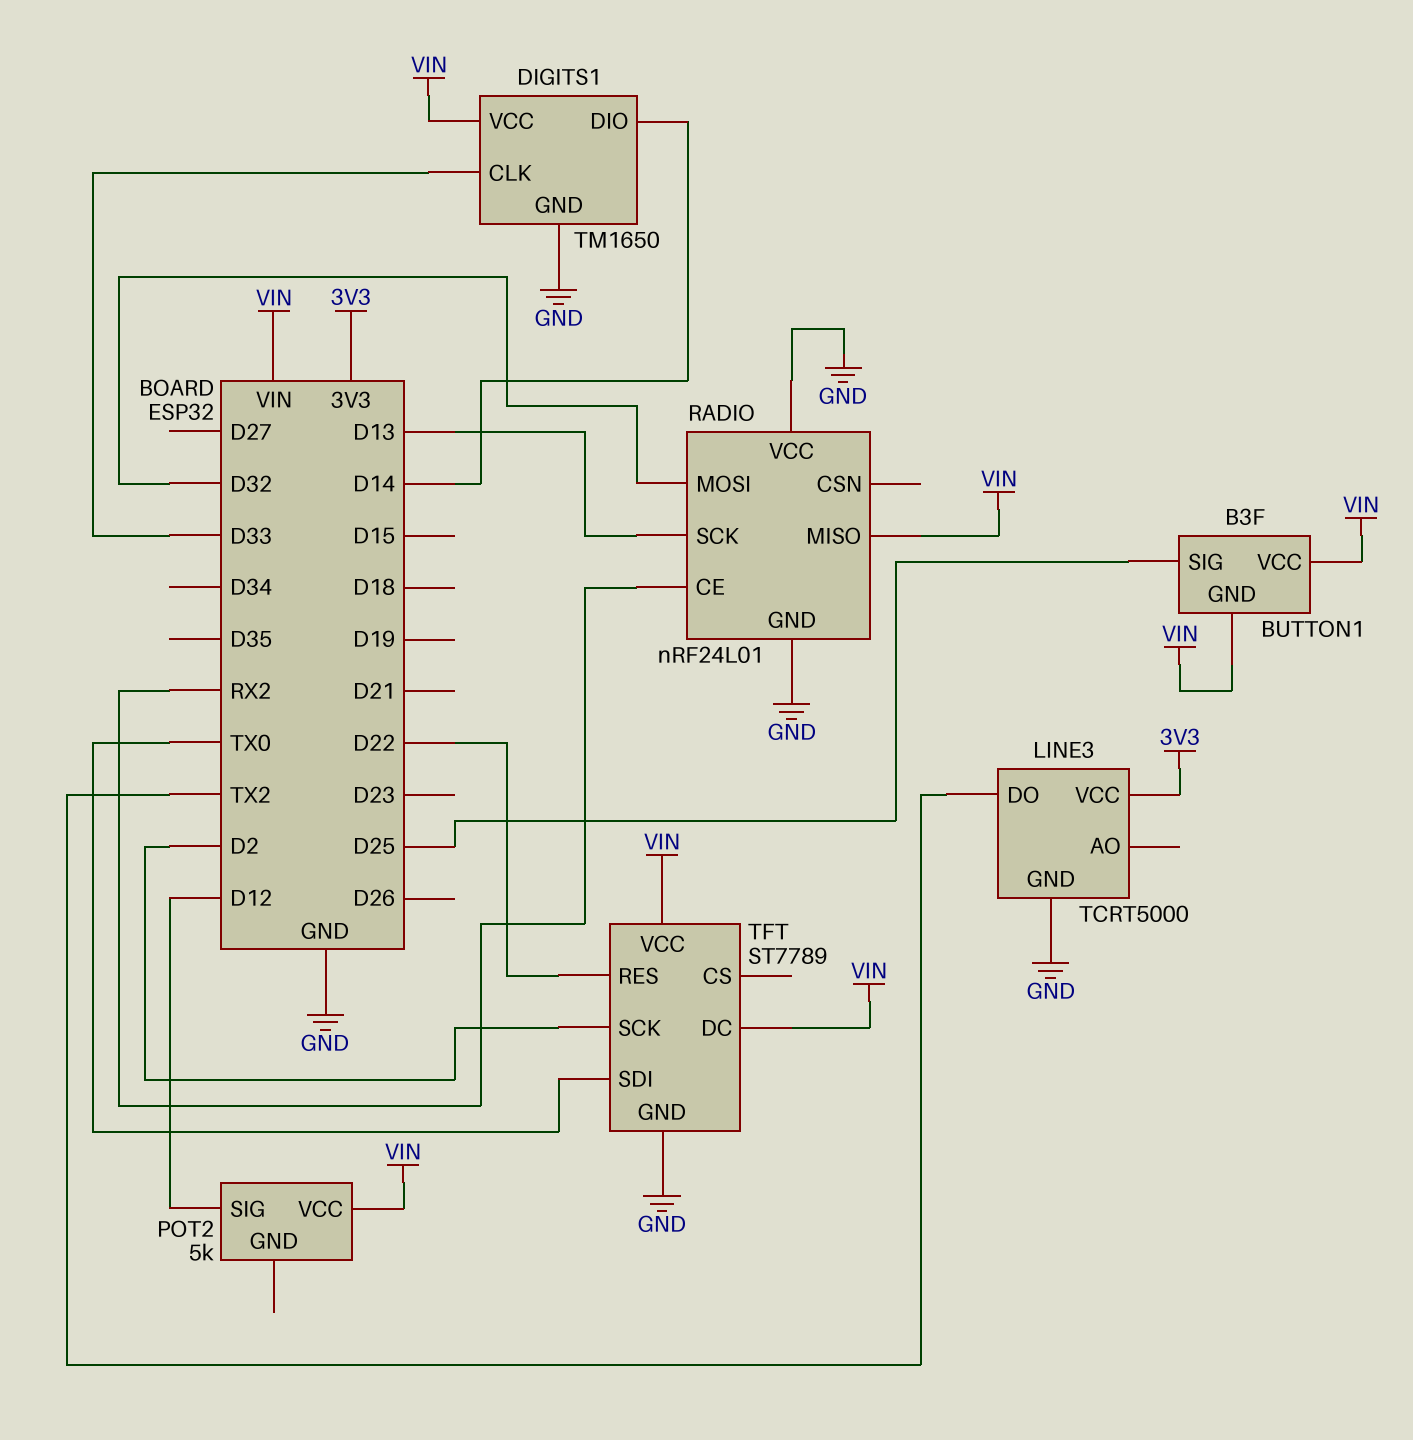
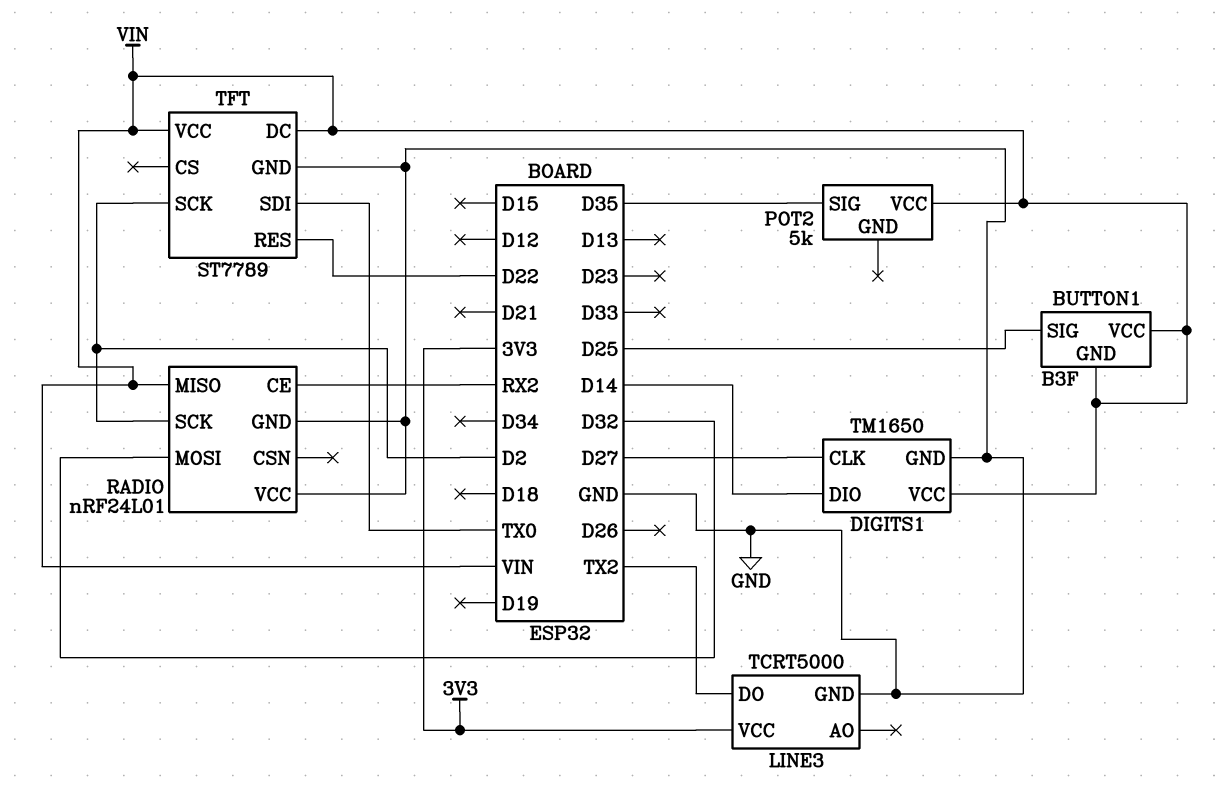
DIGITS1 pin CLK: D33 -> D27
POT2 pin SIG: D12 -> D35
RADIO pin SCK: D13 -> D2

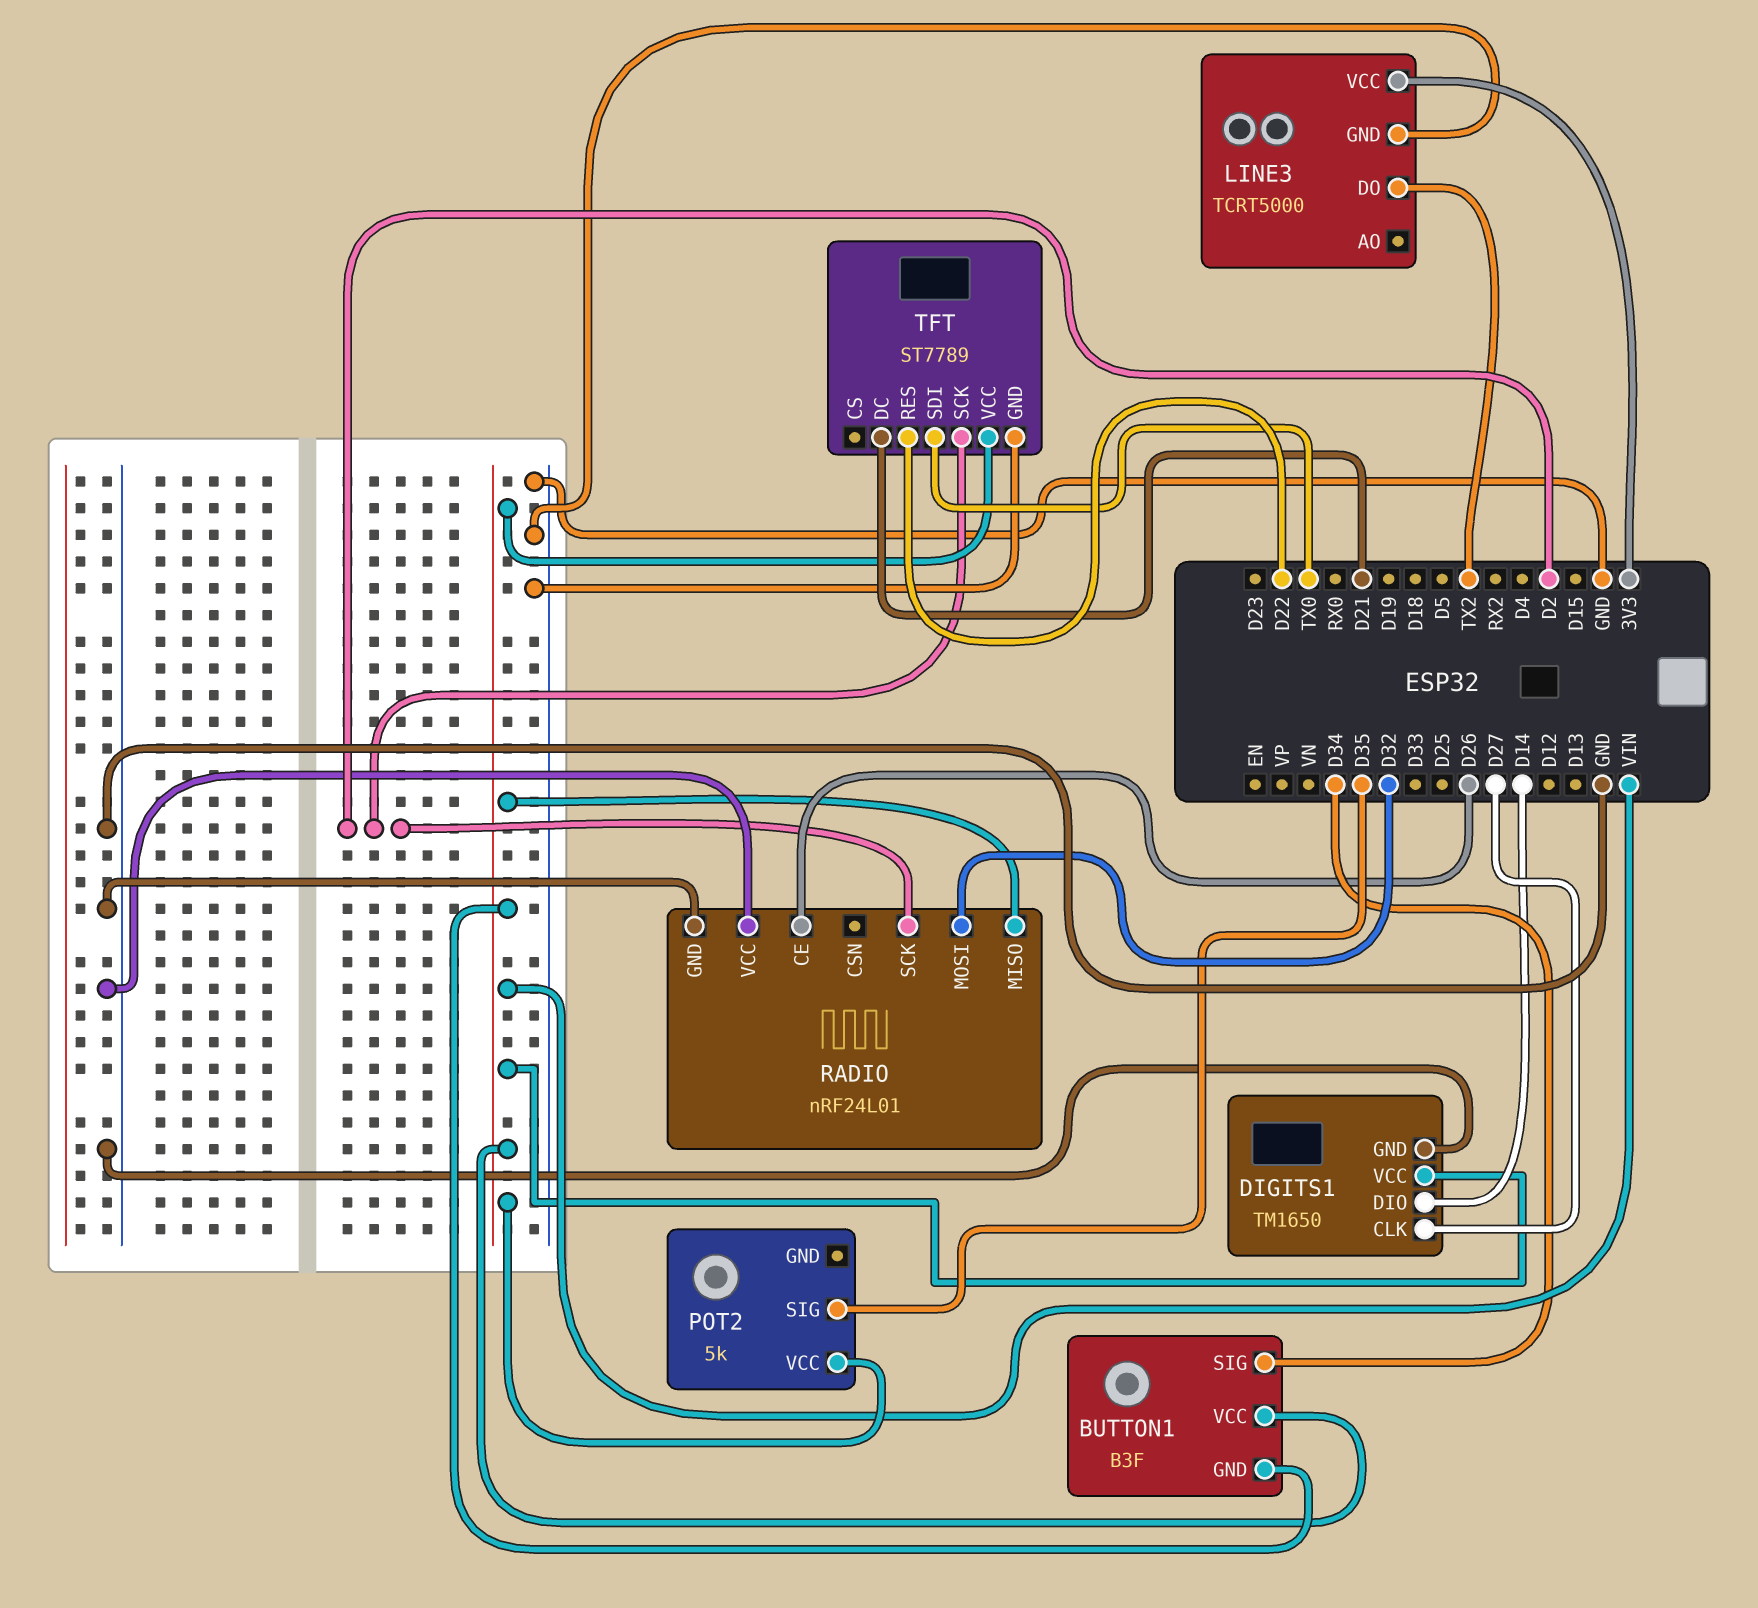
BUTTON1 pin SIG: D25 -> D34
RADIO pin CE: RX2 -> D26
TFT pin DC: VIN -> D21

